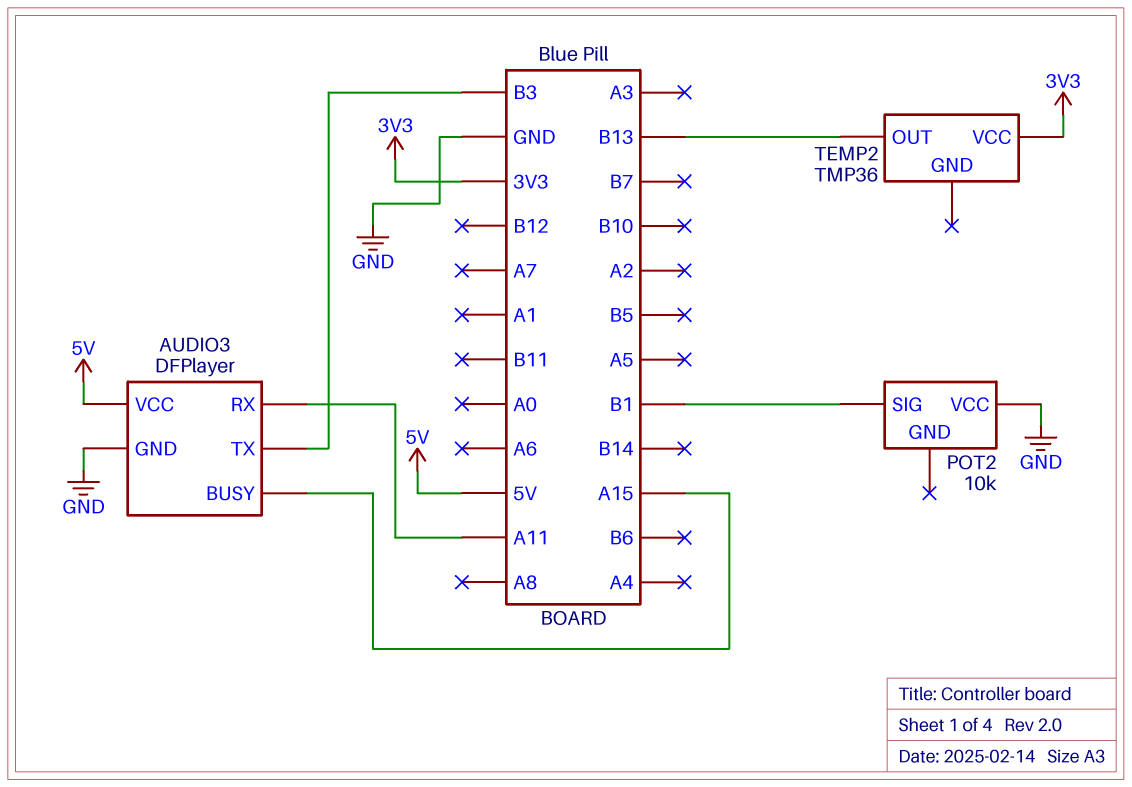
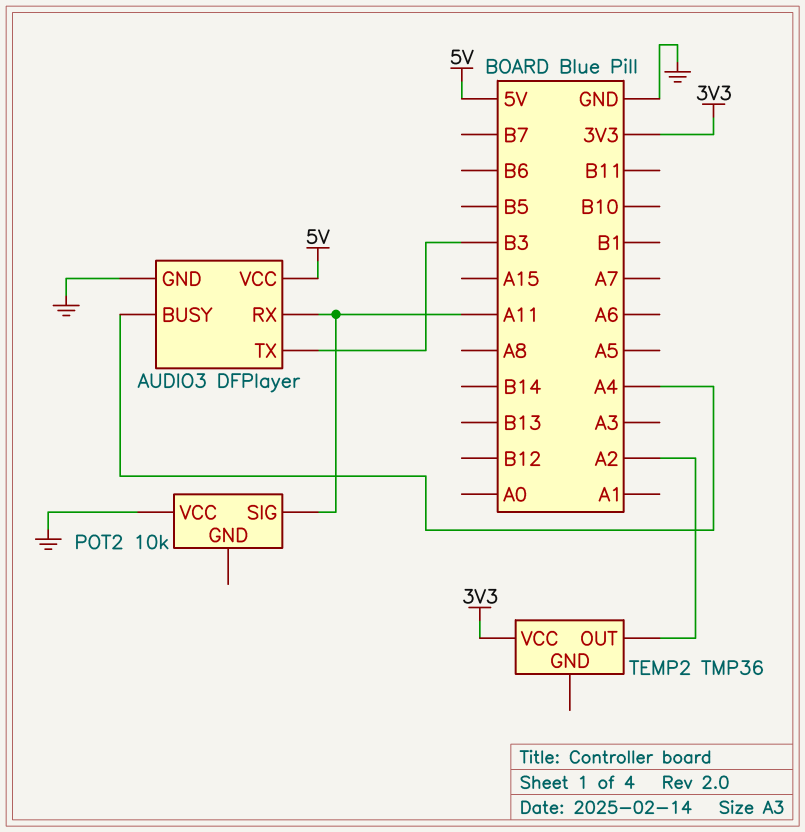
AUDIO3 pin BUSY: A15 -> A4
POT2 pin SIG: B1 -> A11
TEMP2 pin OUT: B13 -> A2

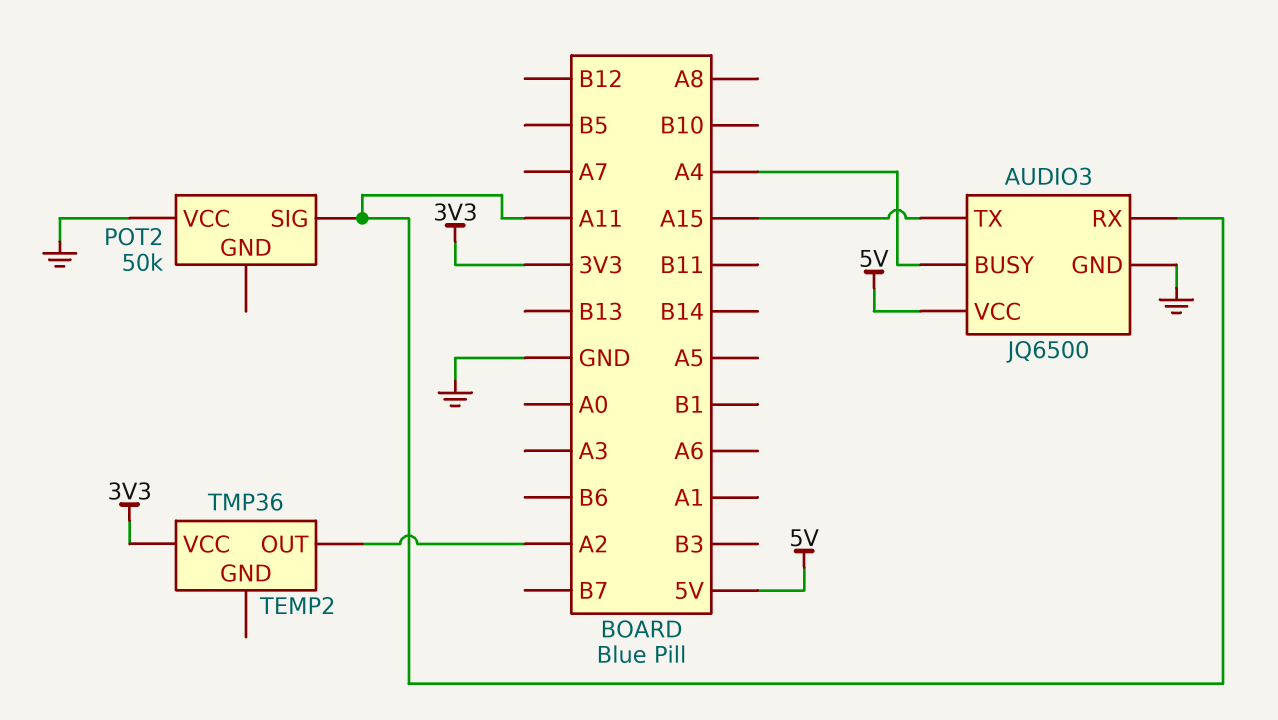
AUDIO3: DFPlayer -> JQ6500
AUDIO3 pin TX: B3 -> A15
POT2: 10k -> 50k

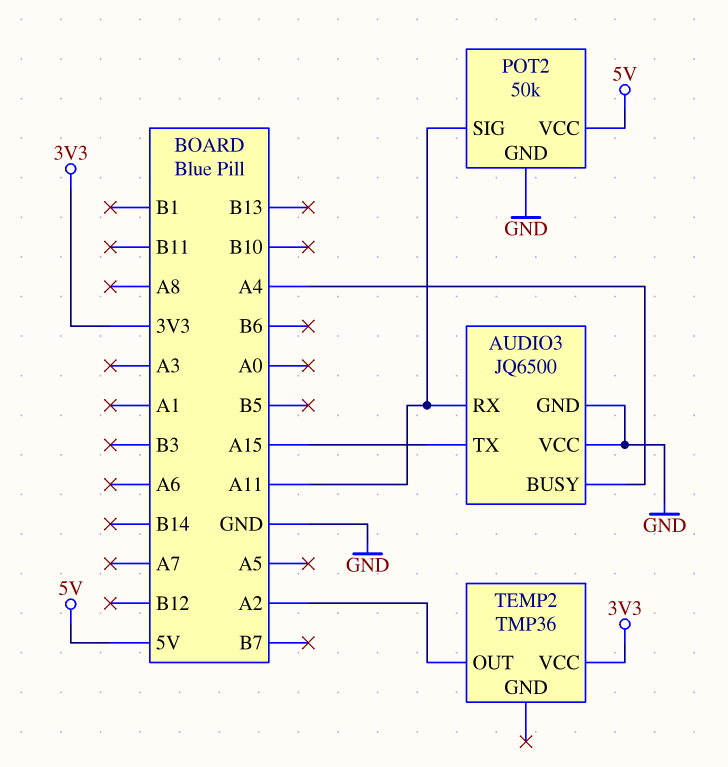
AUDIO3 pin VCC: 5V -> GND
POT2 pin GND: none -> GND
POT2 pin VCC: GND -> 5V

